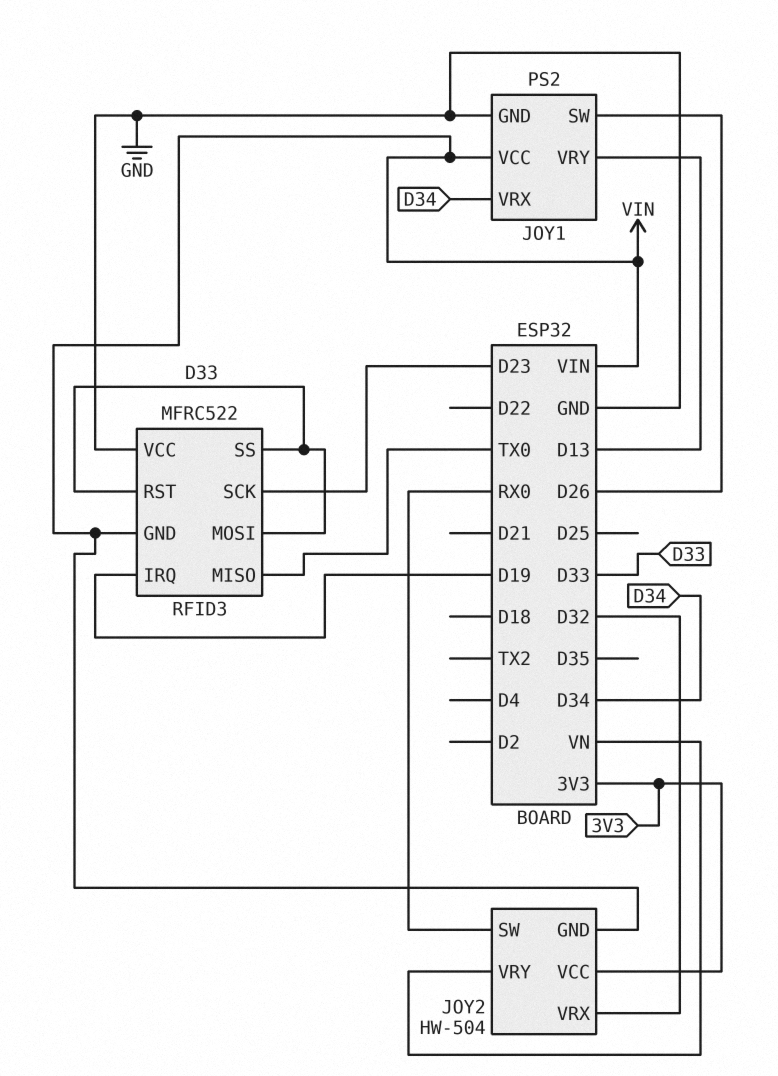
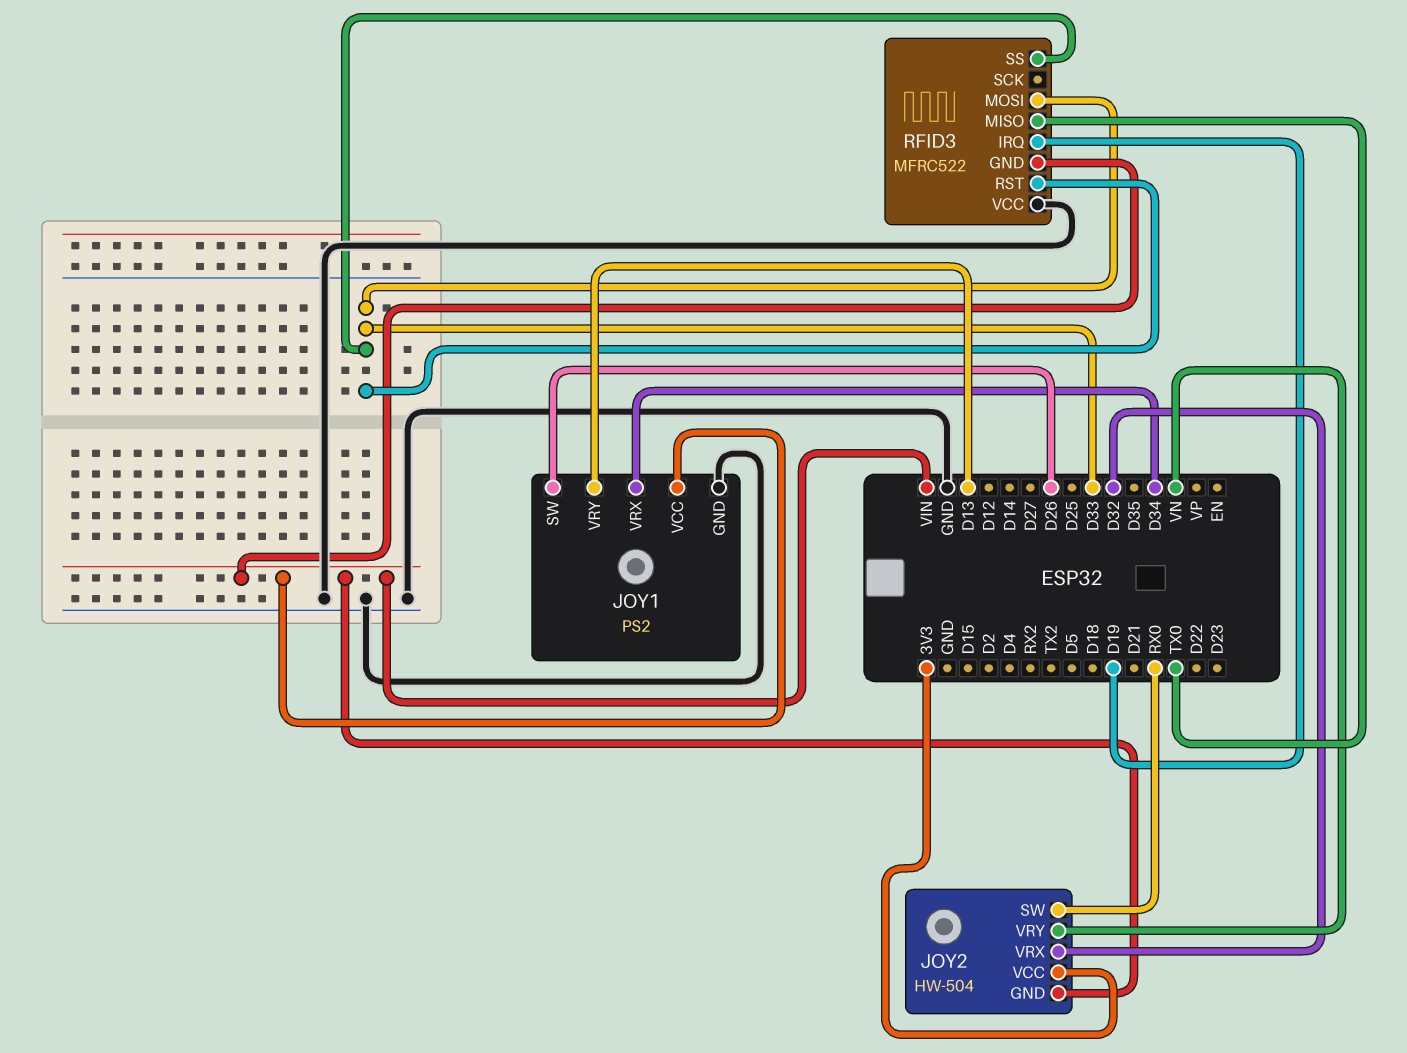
RFID3 pin SCK: D23 -> none

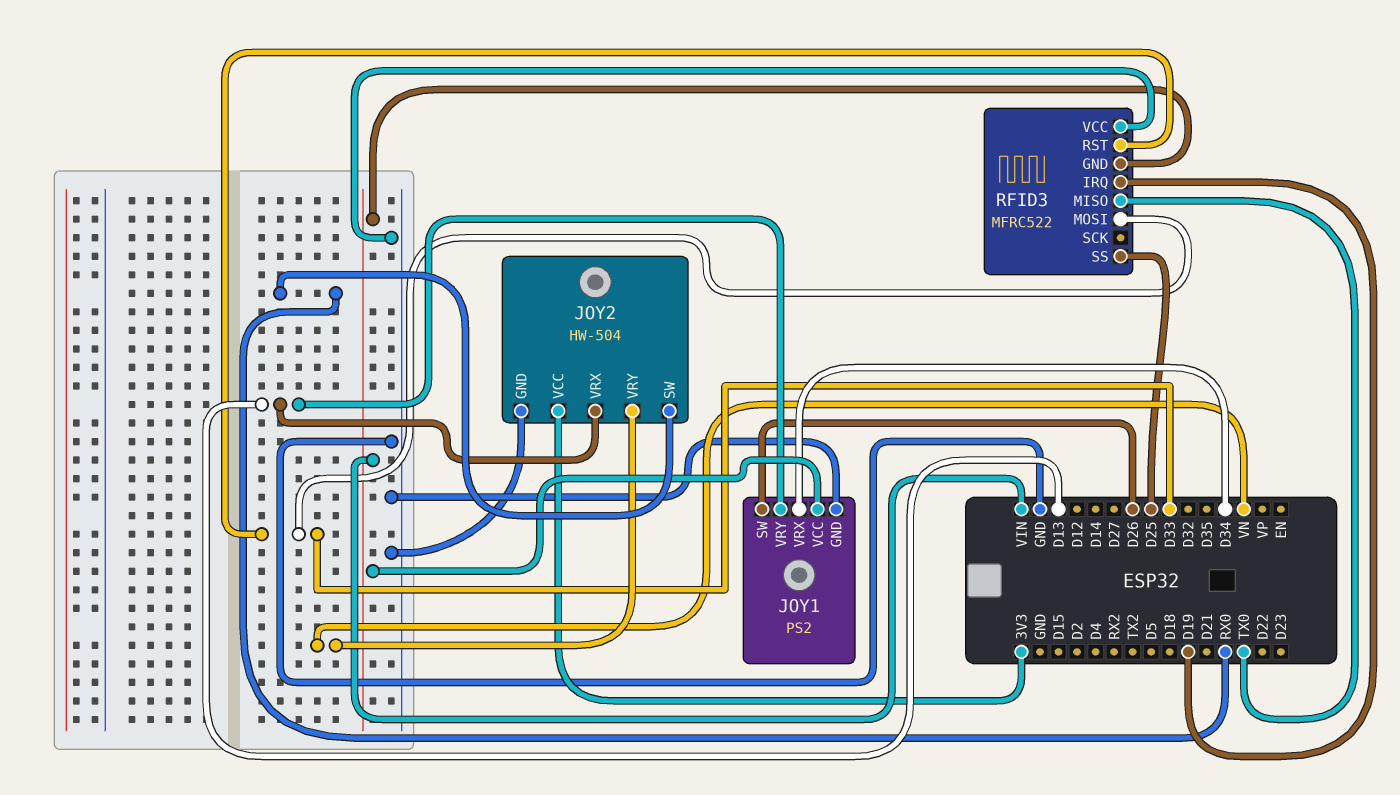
JOY2 pin GND: VIN -> GND
JOY2 pin VRX: D32 -> D13
RFID3 pin SS: D33 -> D25

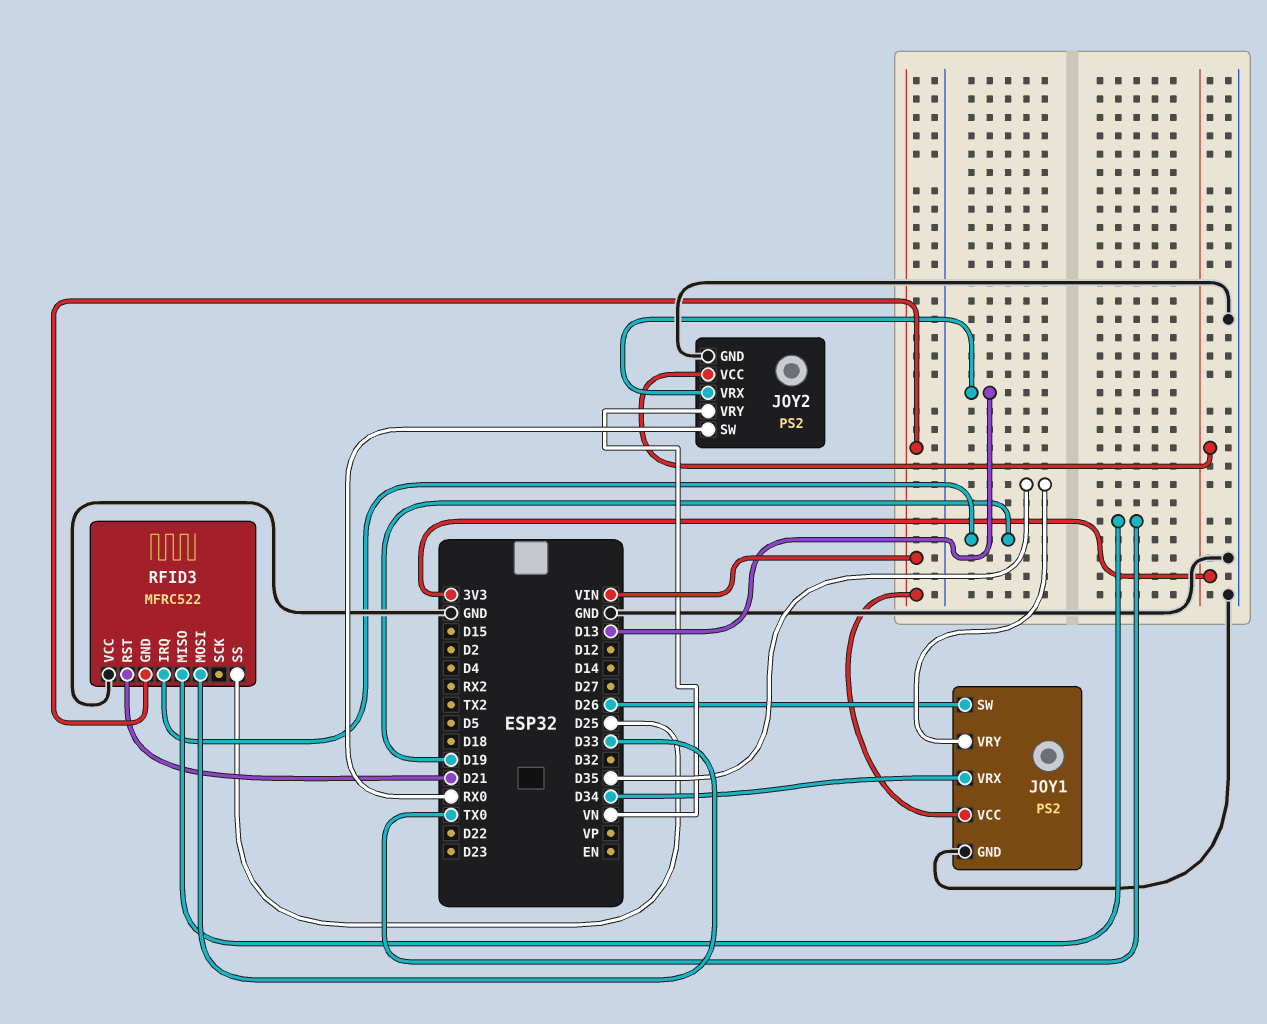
JOY1 pin VRY: D13 -> D35
JOY2: HW-504 -> PS2
RFID3 pin RST: D33 -> D21

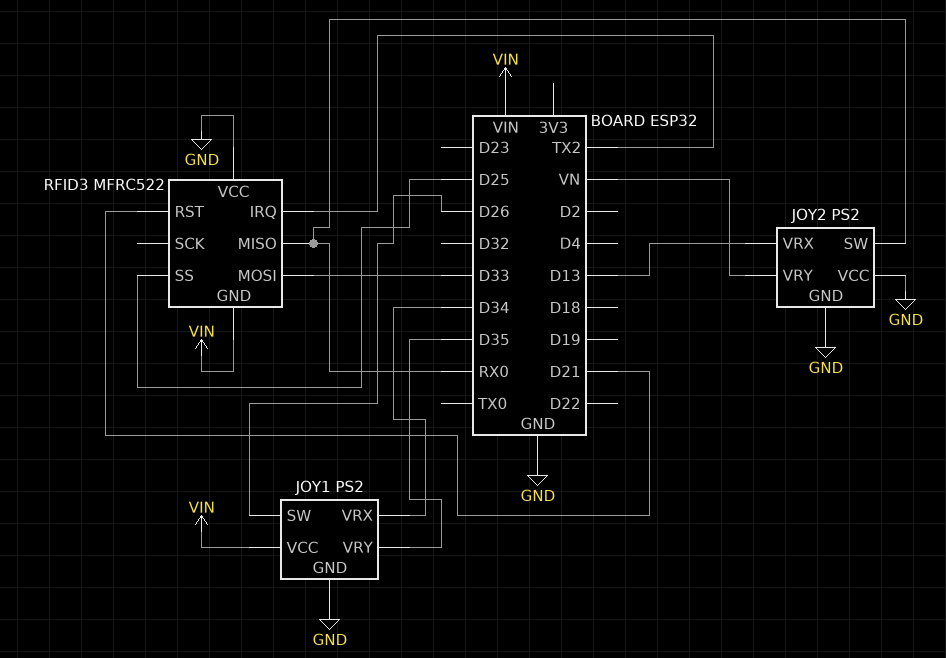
JOY2 pin VCC: 3V3 -> GND
RFID3 pin IRQ: D19 -> TX2
RFID3 pin MISO: TX0 -> RX0

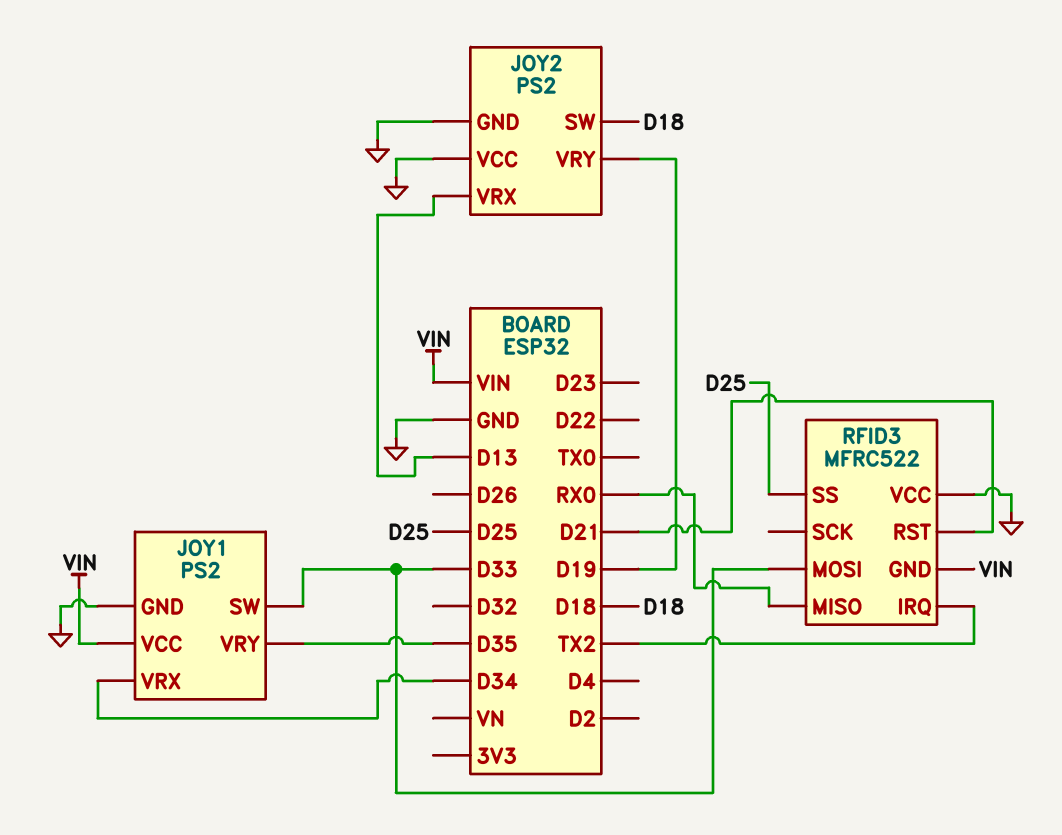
JOY1 pin SW: D26 -> D33
JOY2 pin SW: RX0 -> D18
JOY2 pin VRY: VN -> D19

